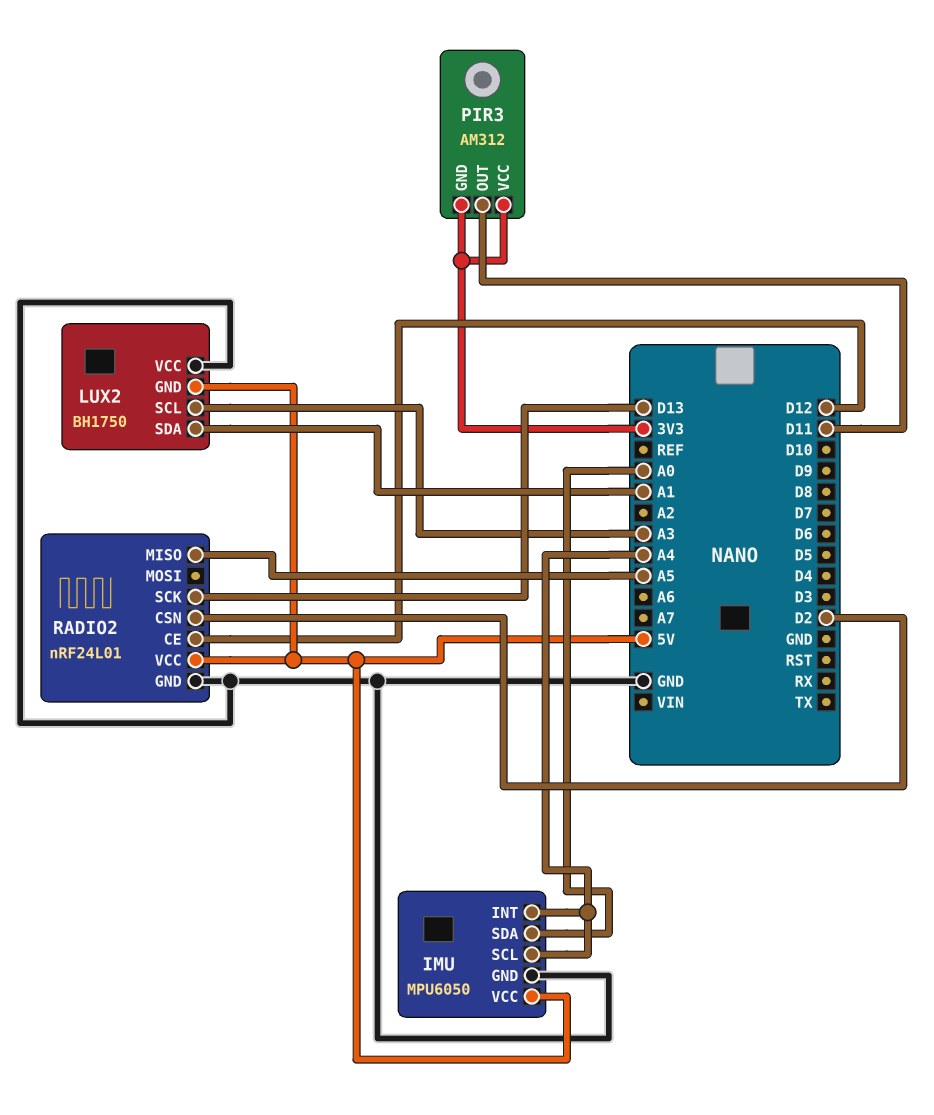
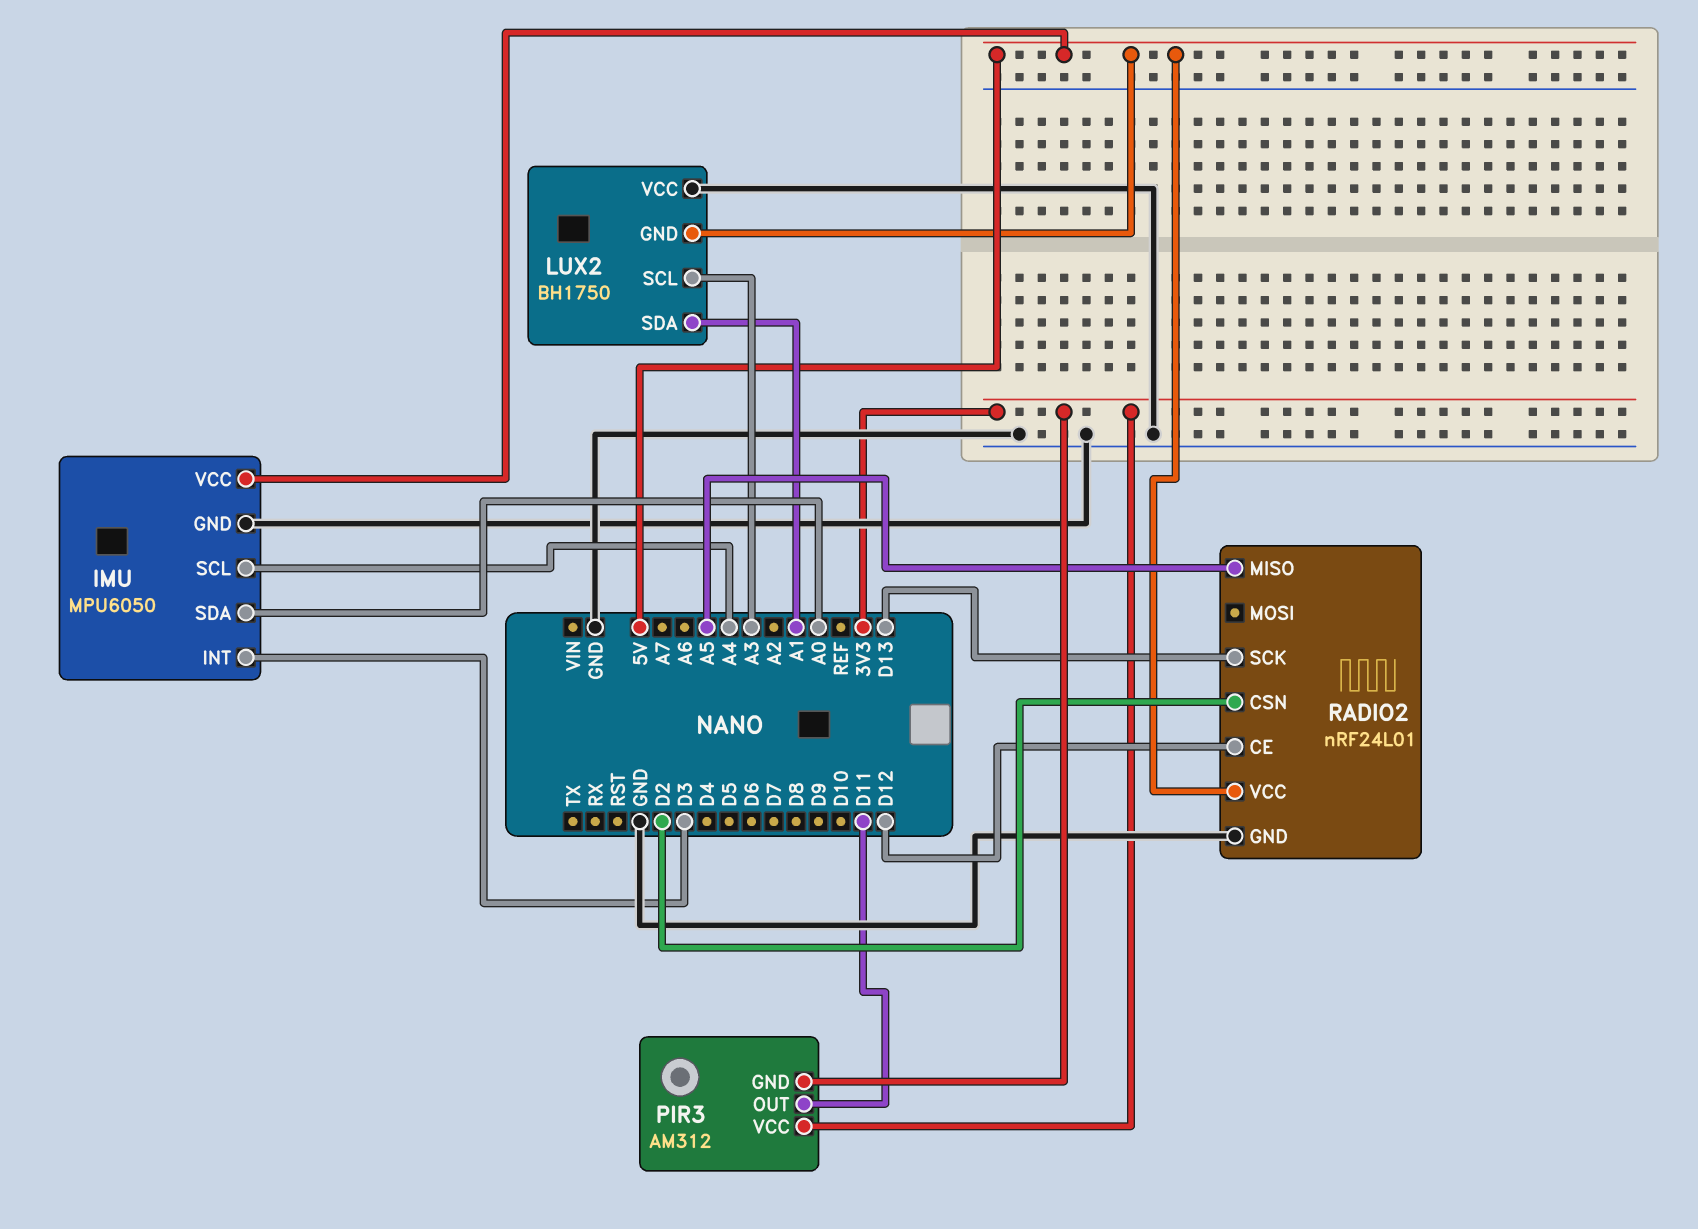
IMU pin INT: A4 -> D3

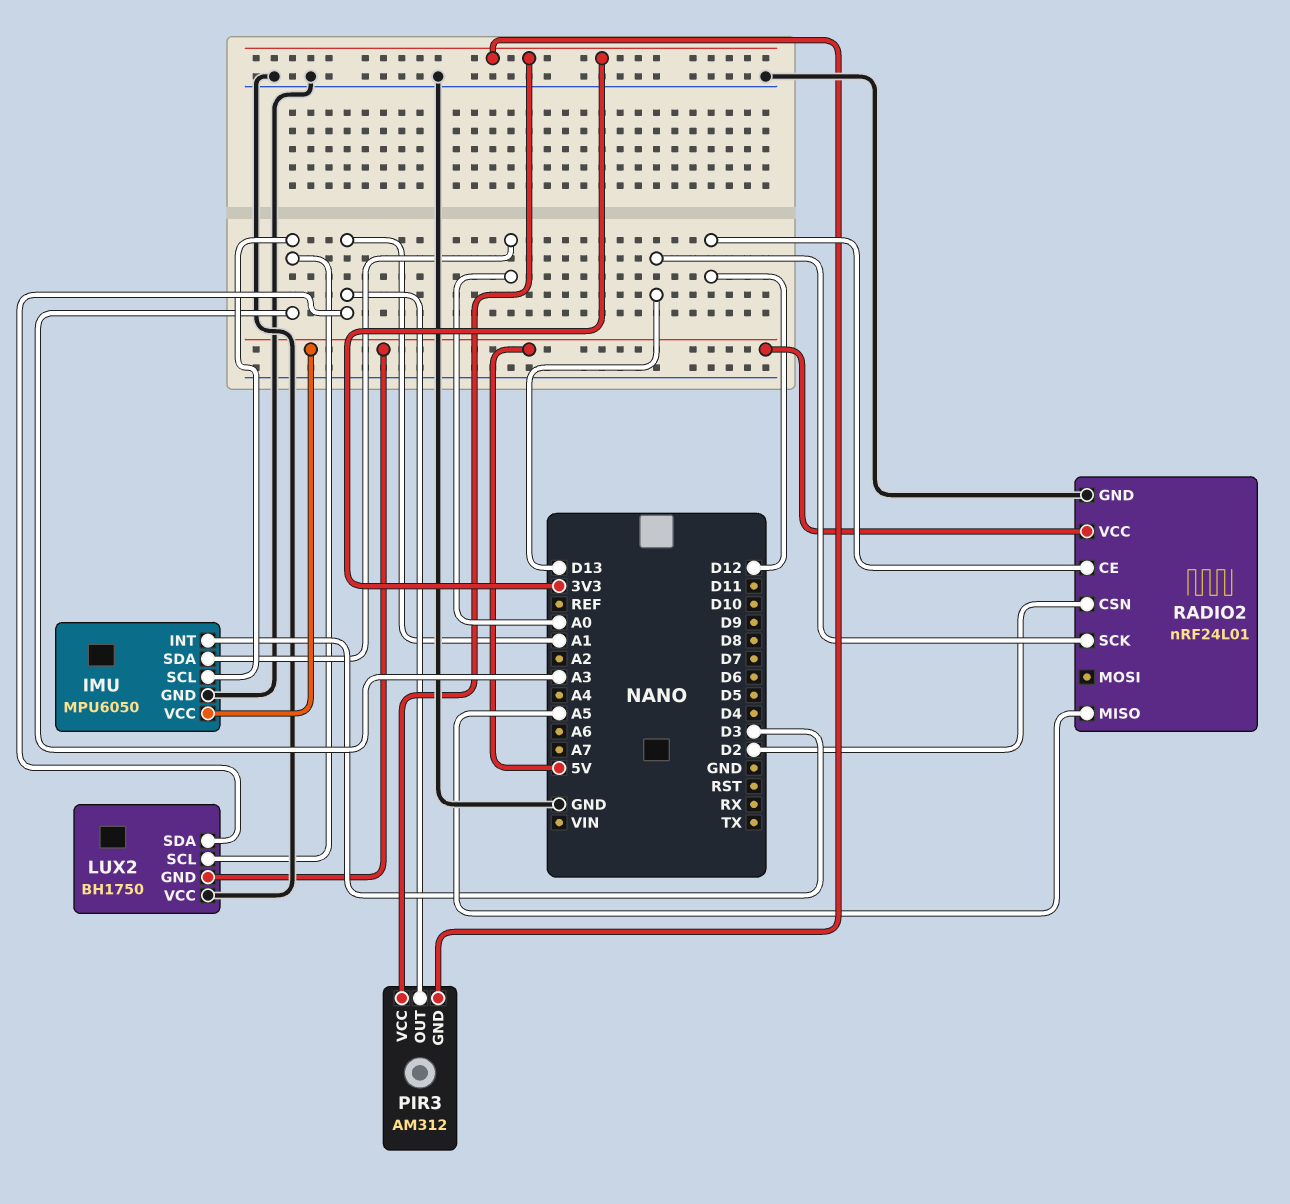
IMU pin SCL: A4 -> A3
PIR3 pin OUT: D11 -> A1

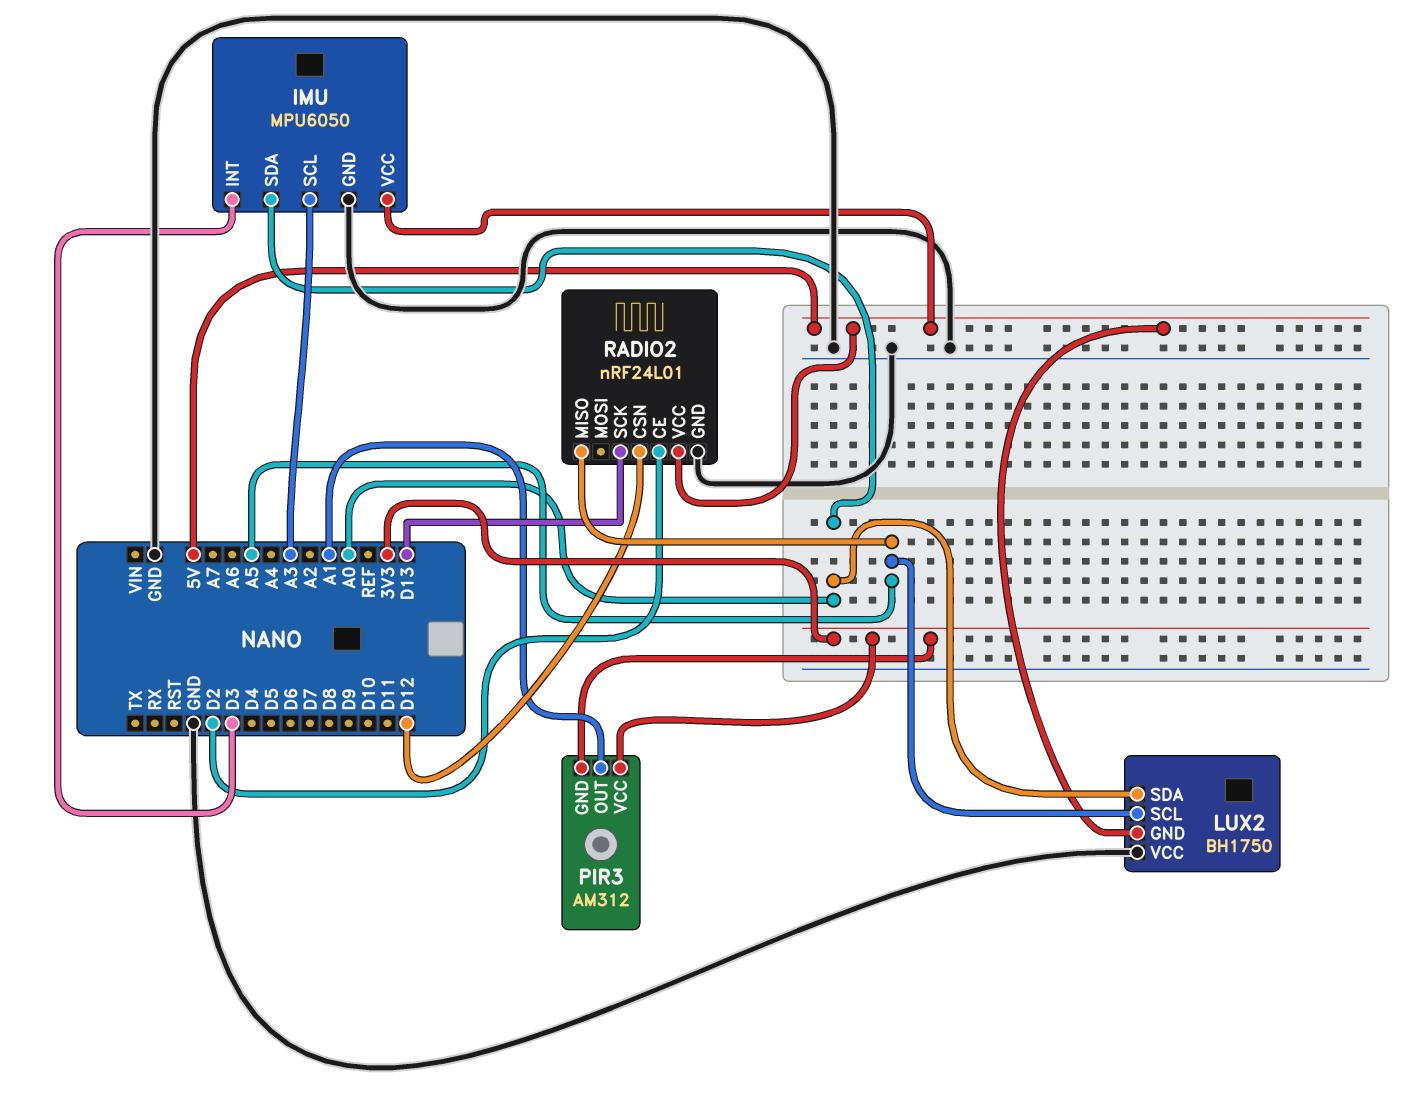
LUX2 pin SCL: A3 -> A5
LUX2 pin SDA: A1 -> A0
RADIO2 pin CE: D12 -> D2
RADIO2 pin CSN: D2 -> D12

